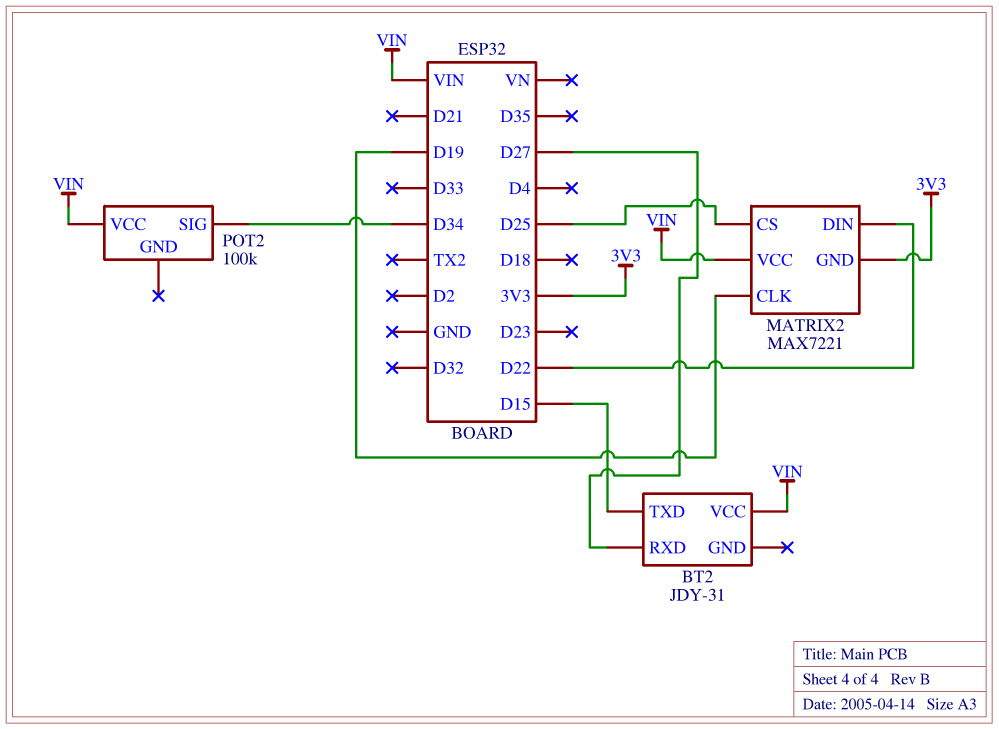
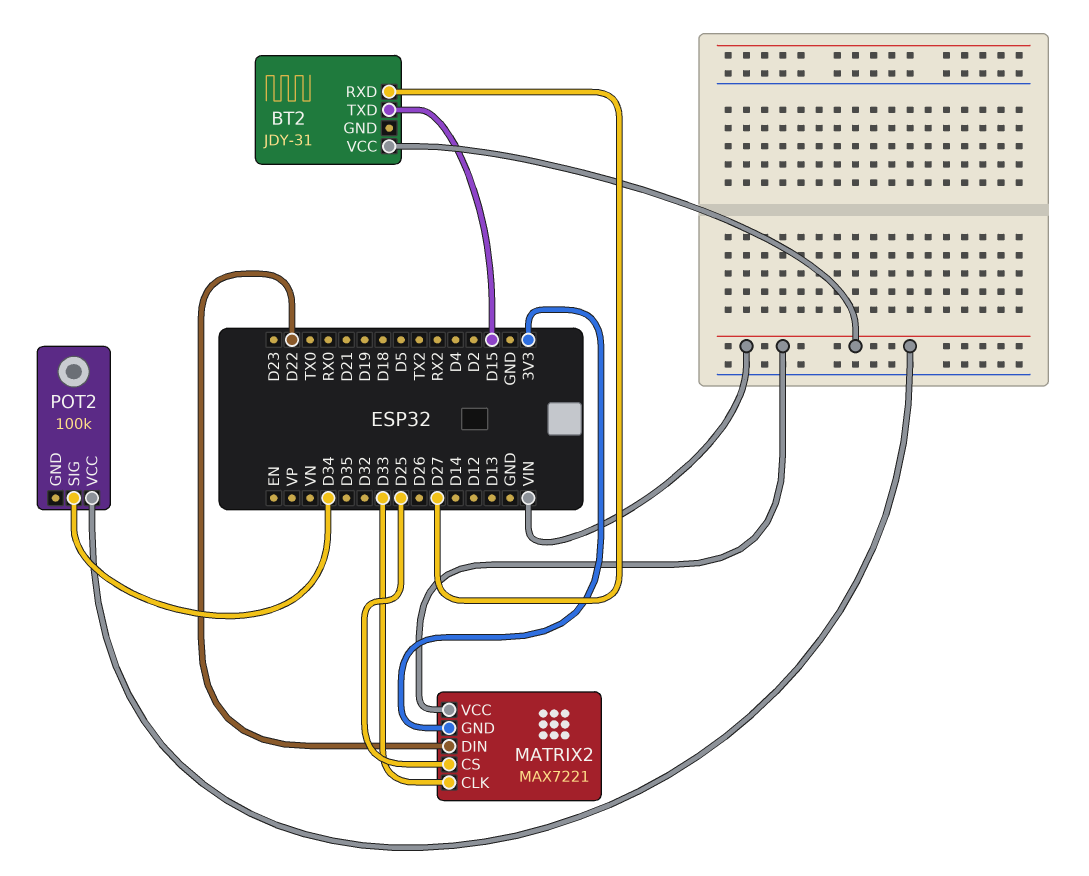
MATRIX2 pin CLK: D19 -> D33

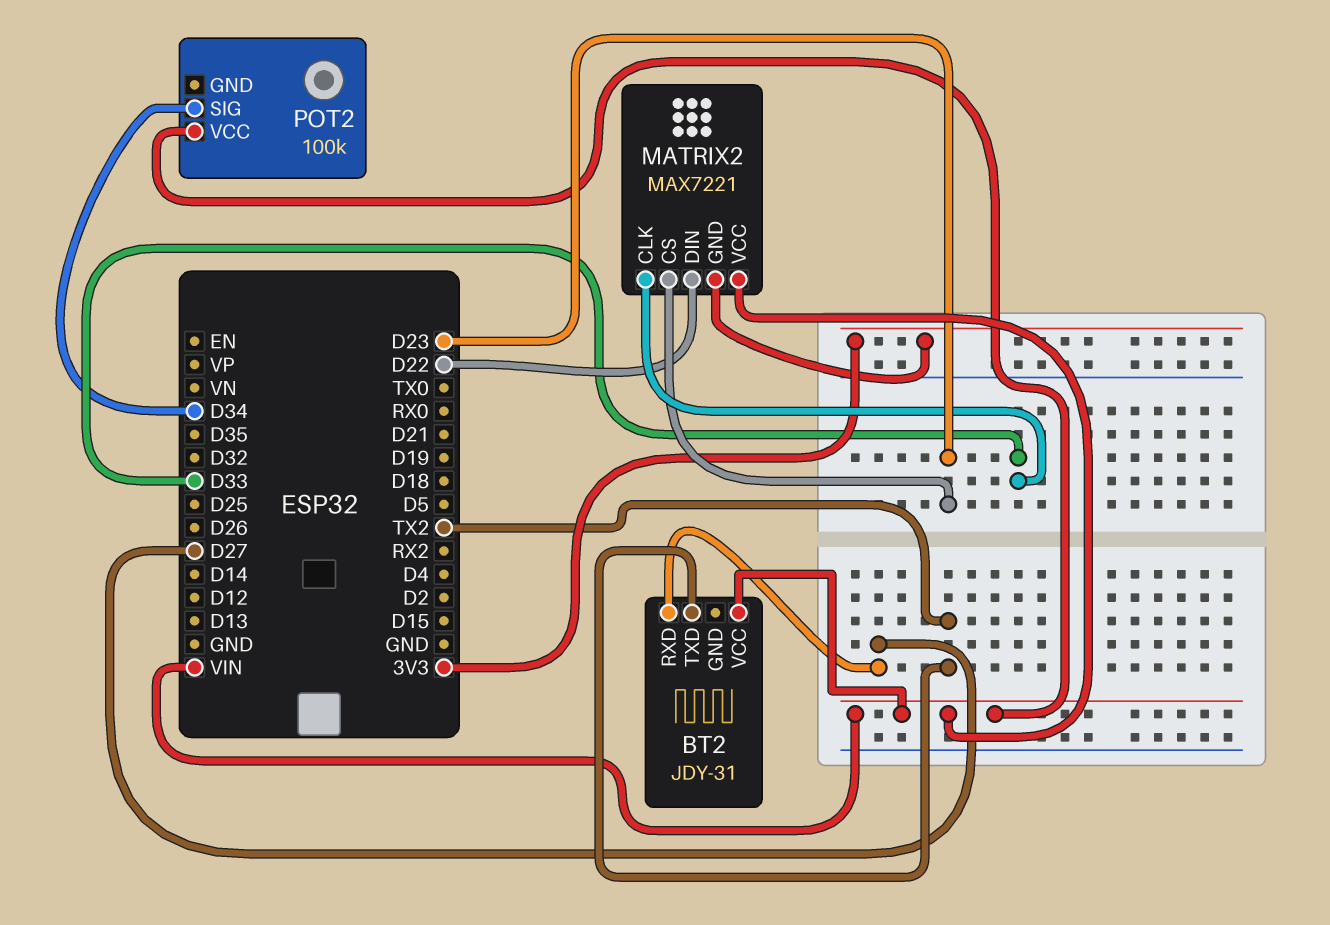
BT2 pin TXD: D15 -> TX2
MATRIX2 pin CS: D25 -> D23

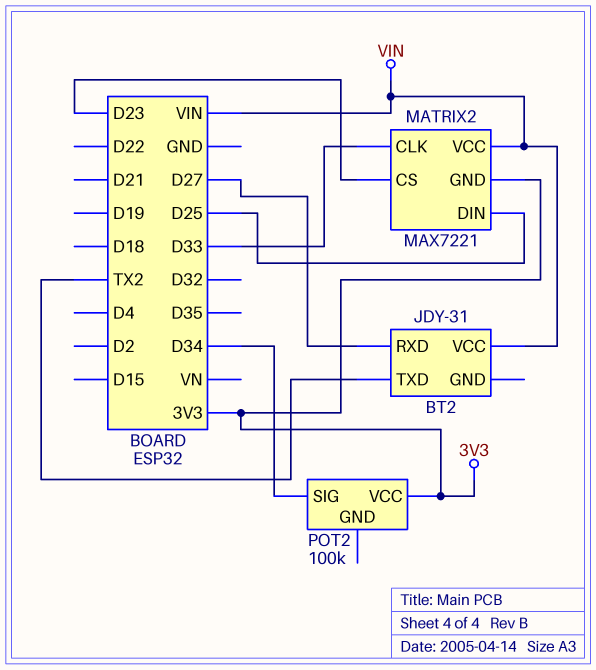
MATRIX2 pin DIN: D22 -> D25
POT2 pin VCC: VIN -> 3V3

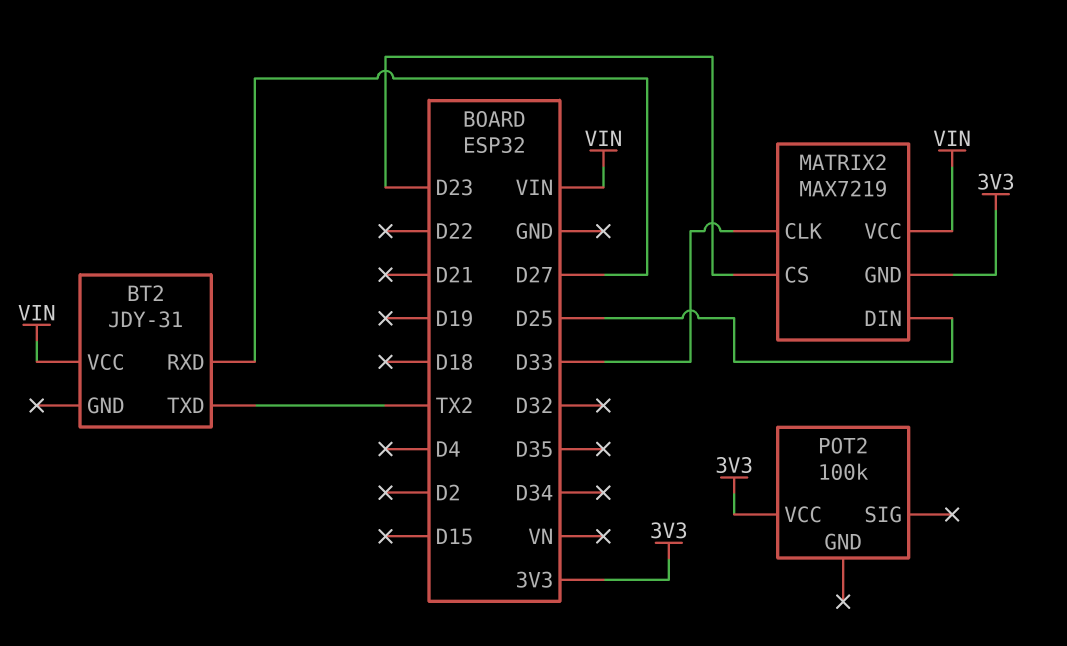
MATRIX2: MAX7221 -> MAX7219
POT2 pin SIG: D34 -> none

